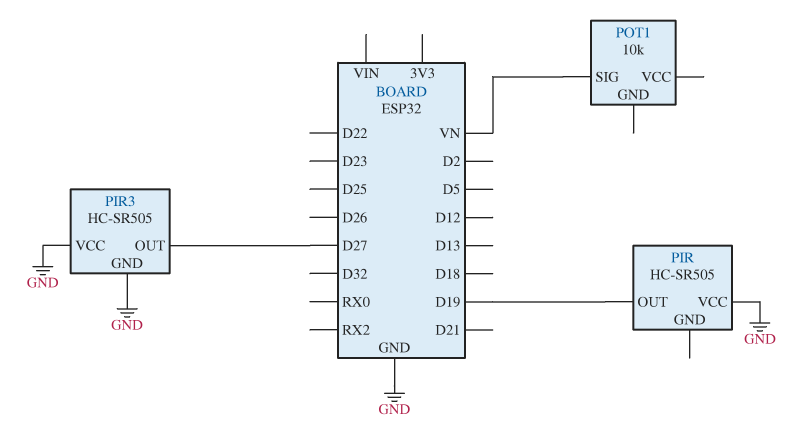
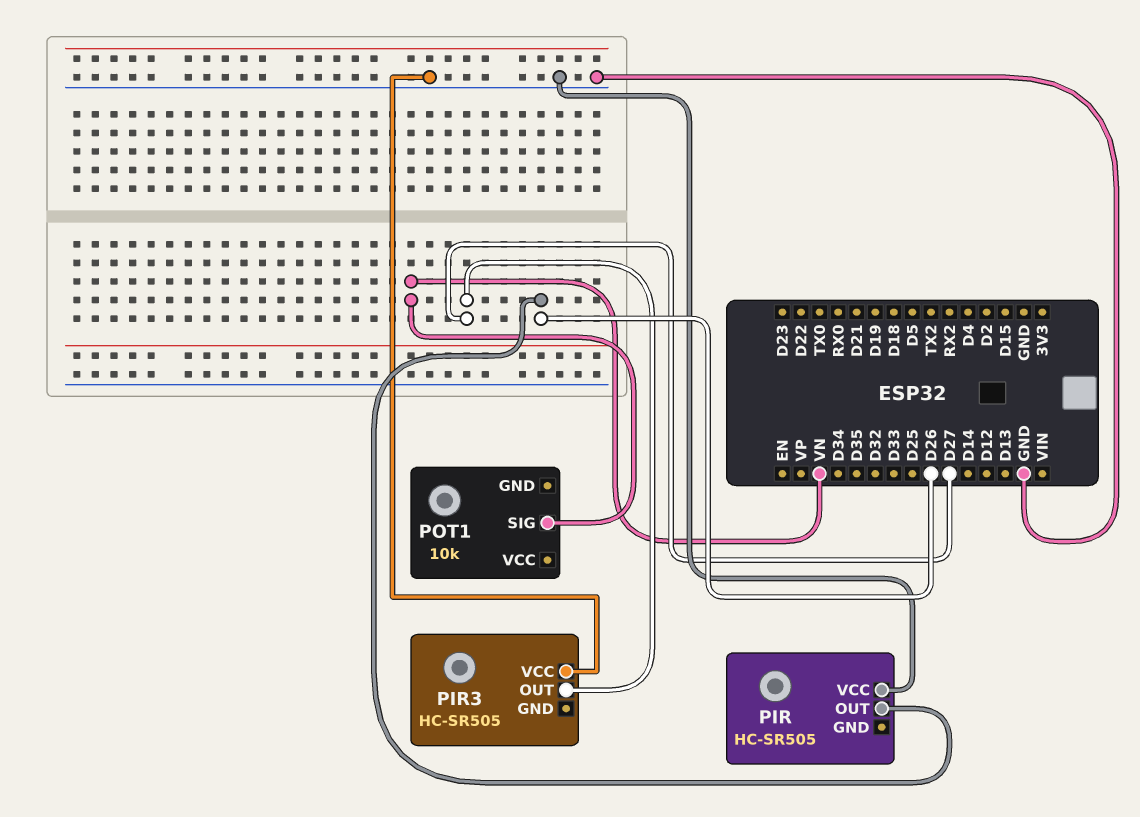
PIR pin OUT: D19 -> D26
PIR3 pin GND: GND -> none

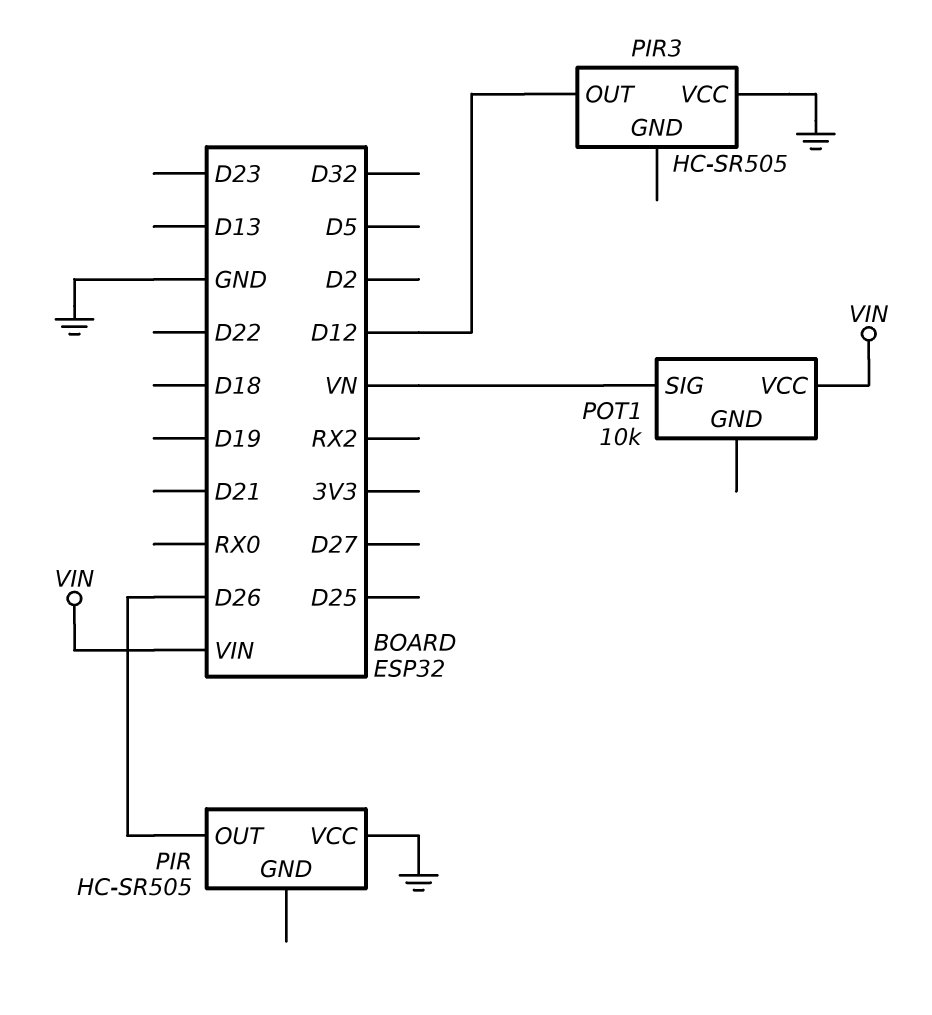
PIR3 pin OUT: D27 -> D12
POT1 pin VCC: none -> VIN

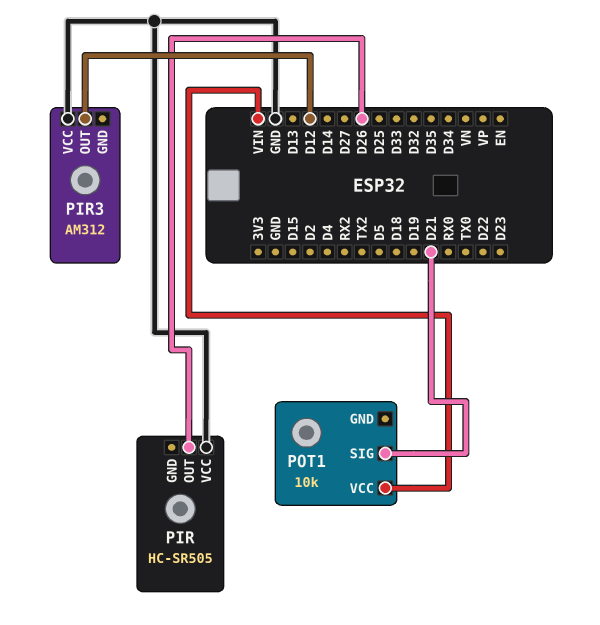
PIR3: HC-SR505 -> AM312
POT1 pin SIG: VN -> D21

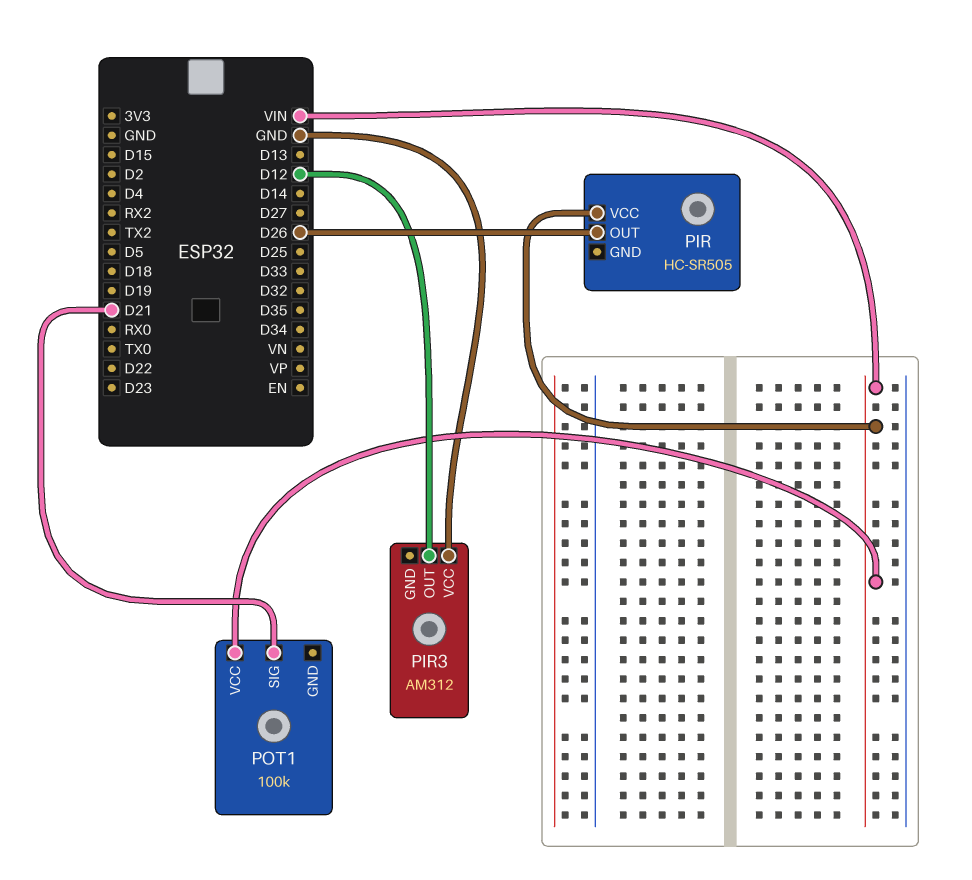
PIR pin VCC: GND -> VIN
POT1: 10k -> 100k

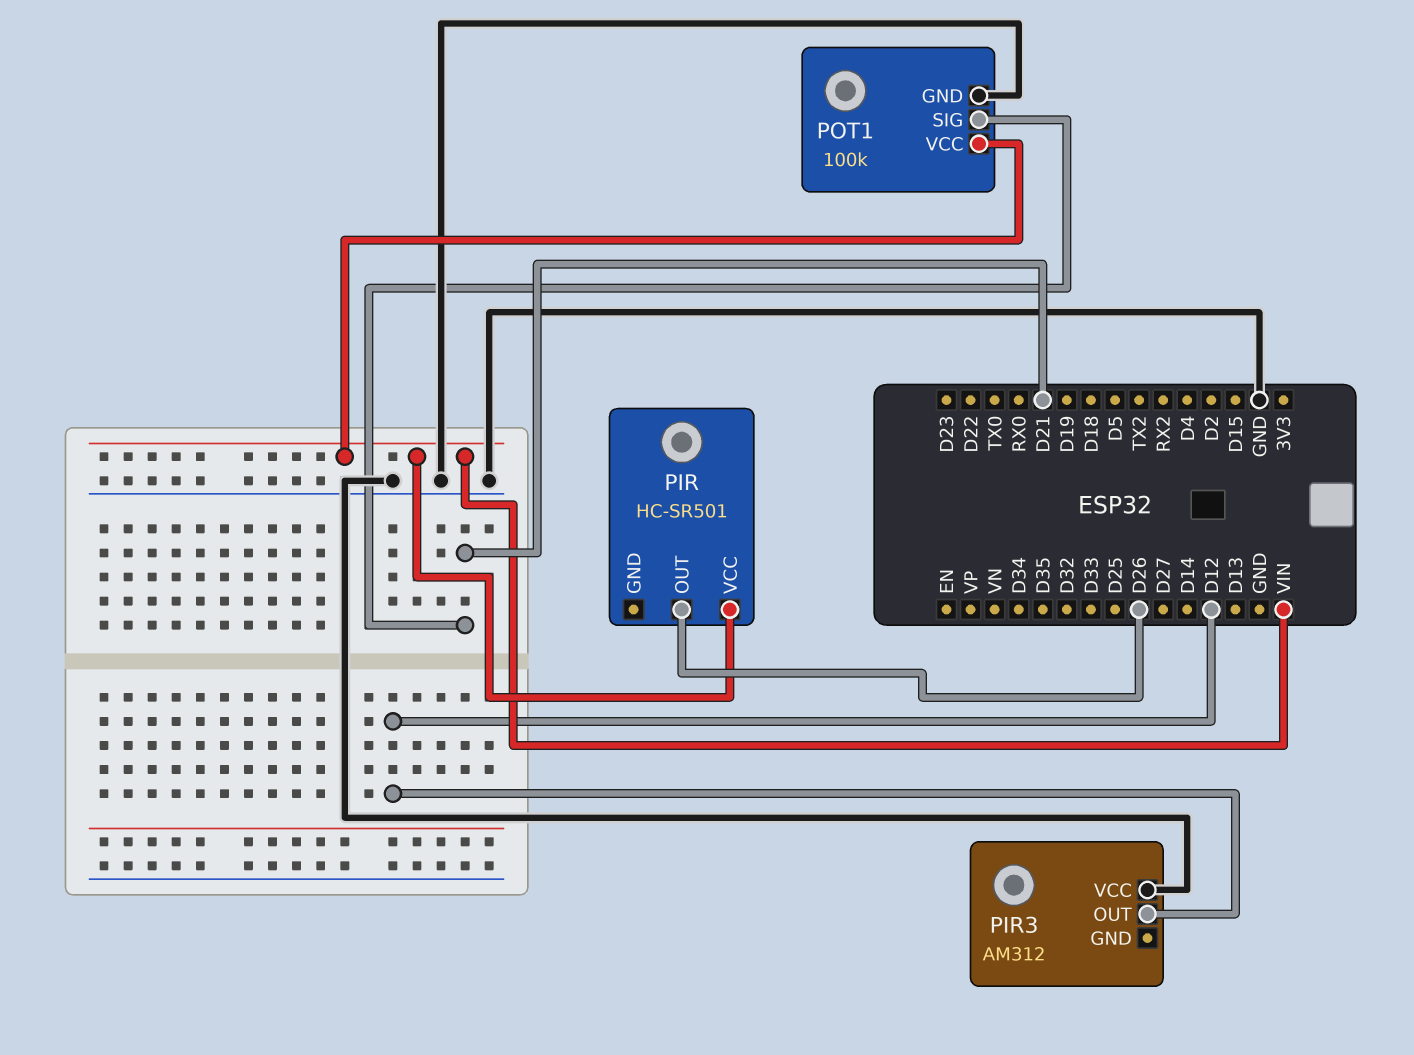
PIR: HC-SR505 -> HC-SR501
POT1 pin GND: none -> GND

